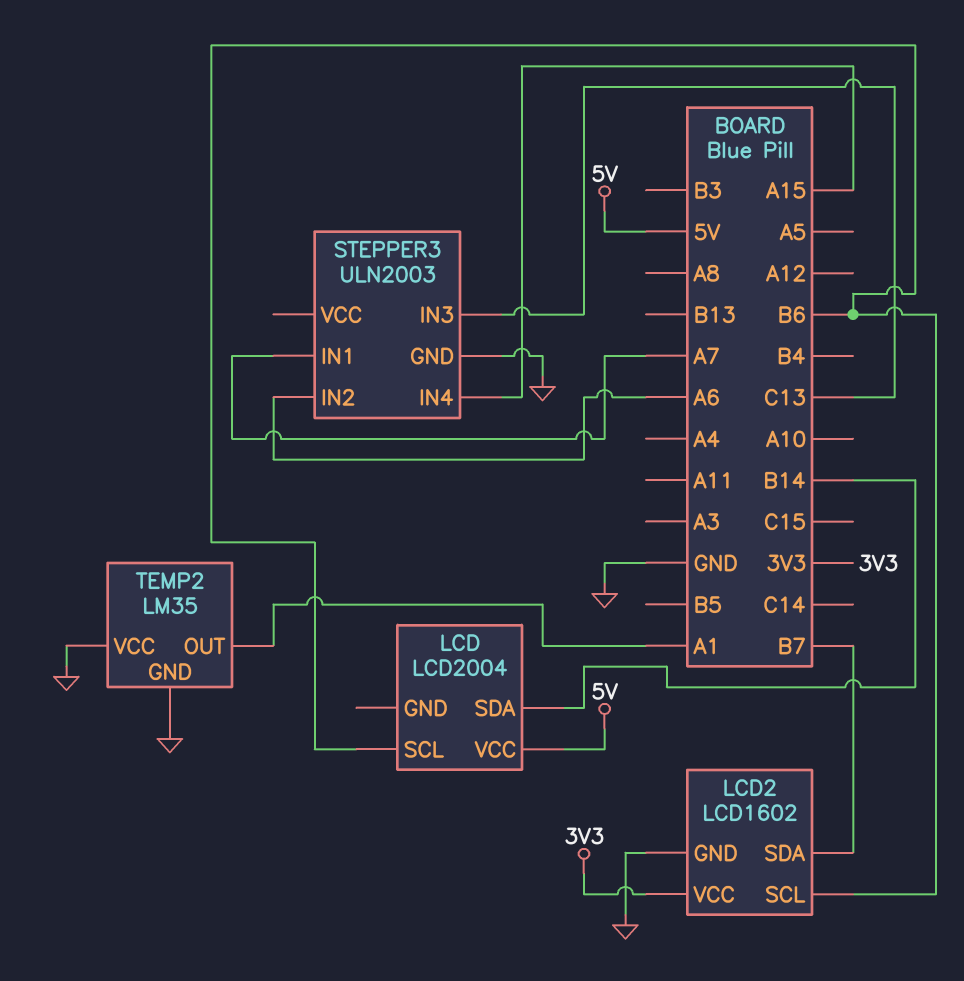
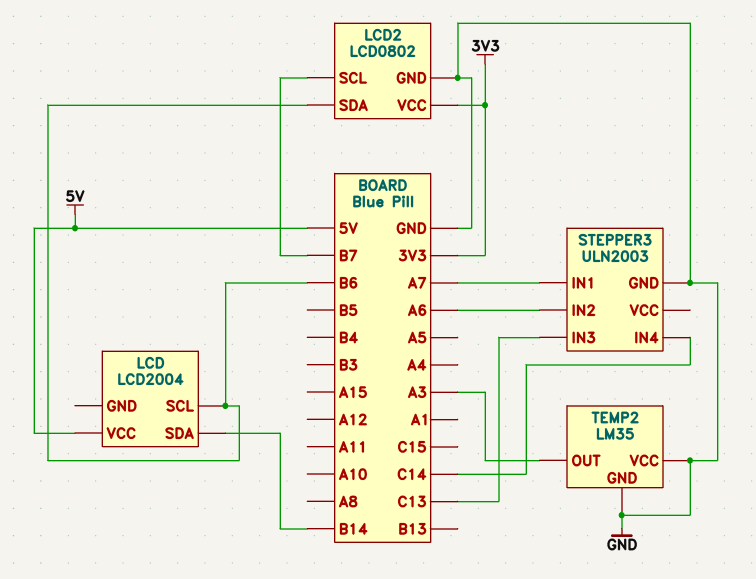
LCD2: LCD1602 -> LCD0802
LCD2 pin SCL: B6 -> B7
LCD2 pin SDA: B7 -> B6
STEPPER3 pin IN4: A15 -> C14
TEMP2 pin OUT: A1 -> A3

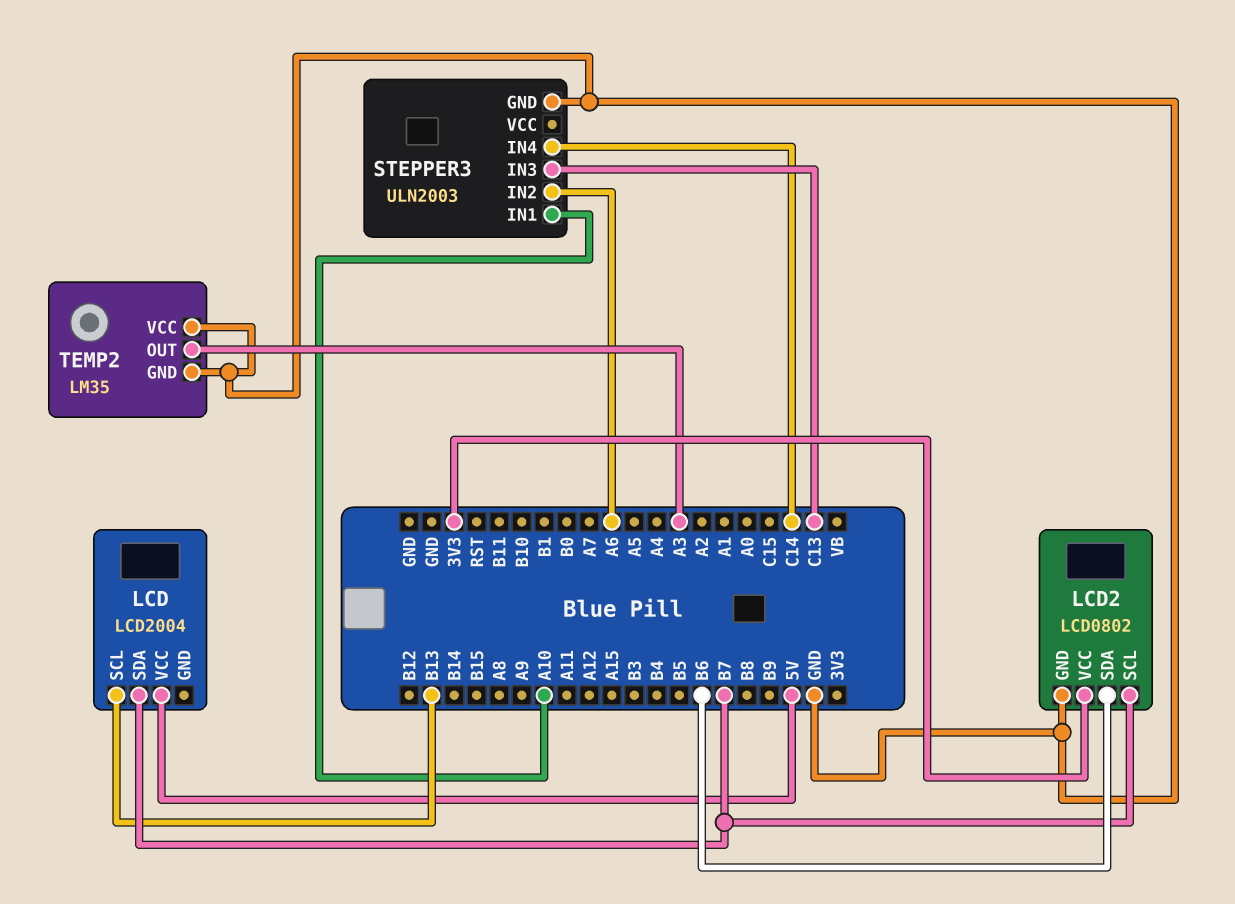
LCD pin SCL: B6 -> B13
LCD pin SDA: B14 -> B7
STEPPER3 pin IN1: A7 -> A10

